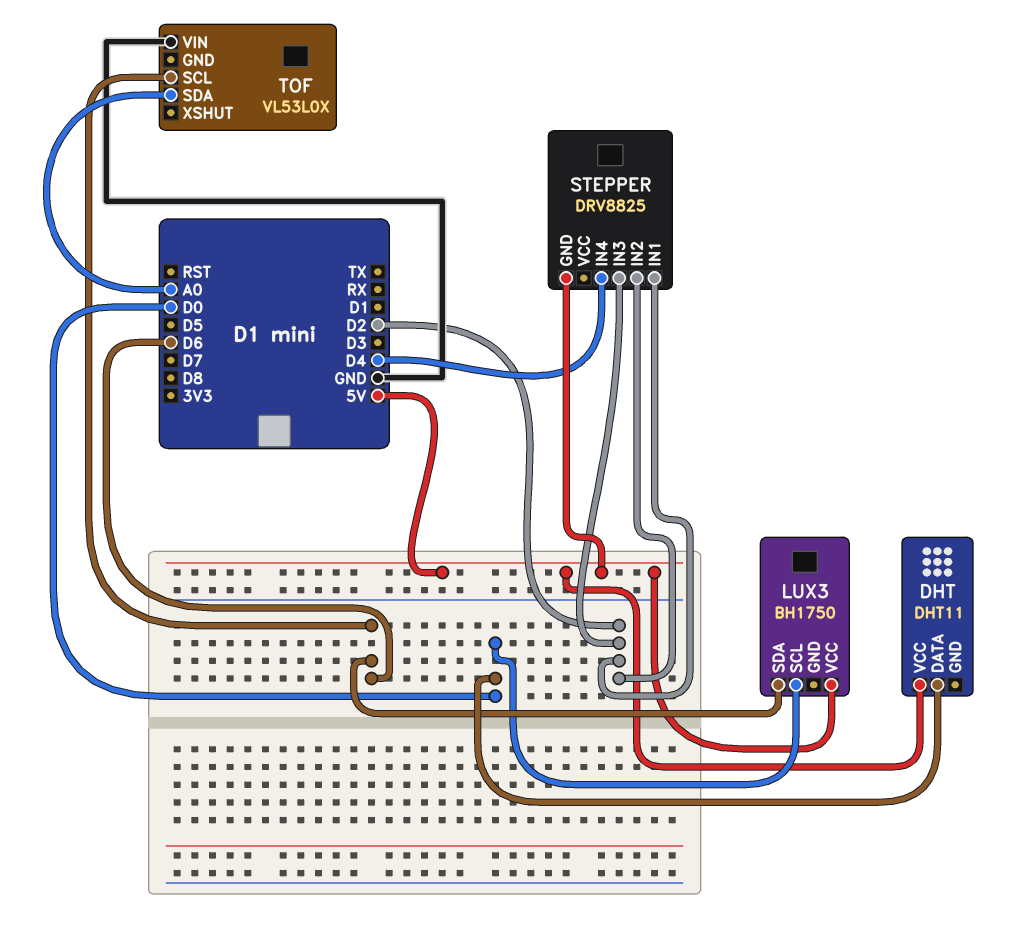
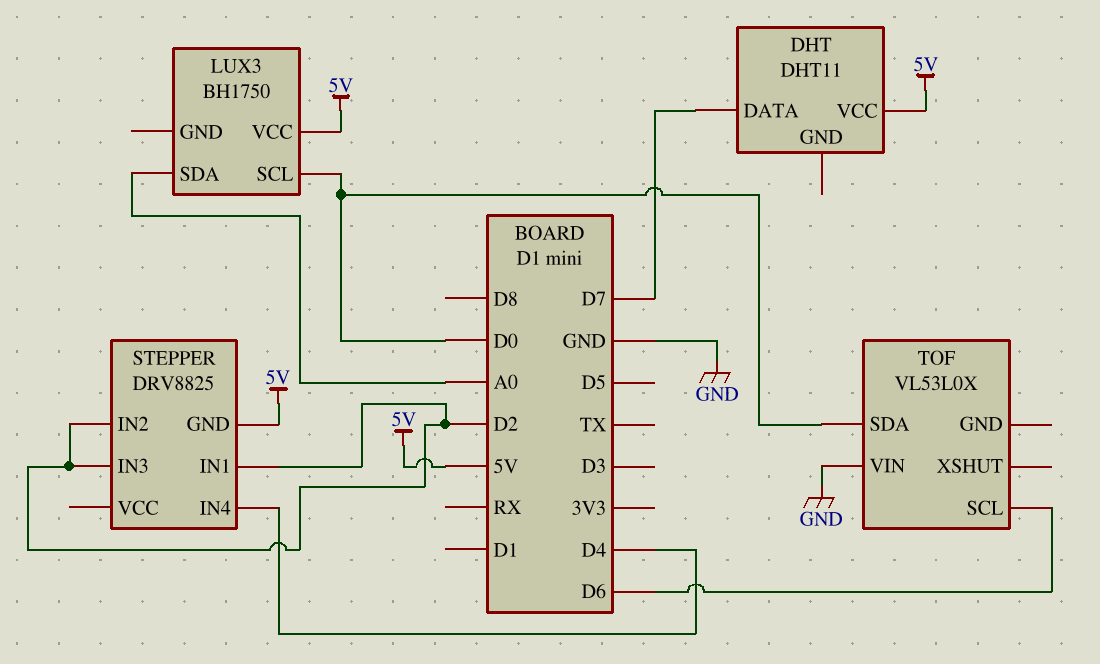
DHT pin DATA: D0 -> D7
LUX3 pin SDA: D6 -> A0
TOF pin SDA: A0 -> D0

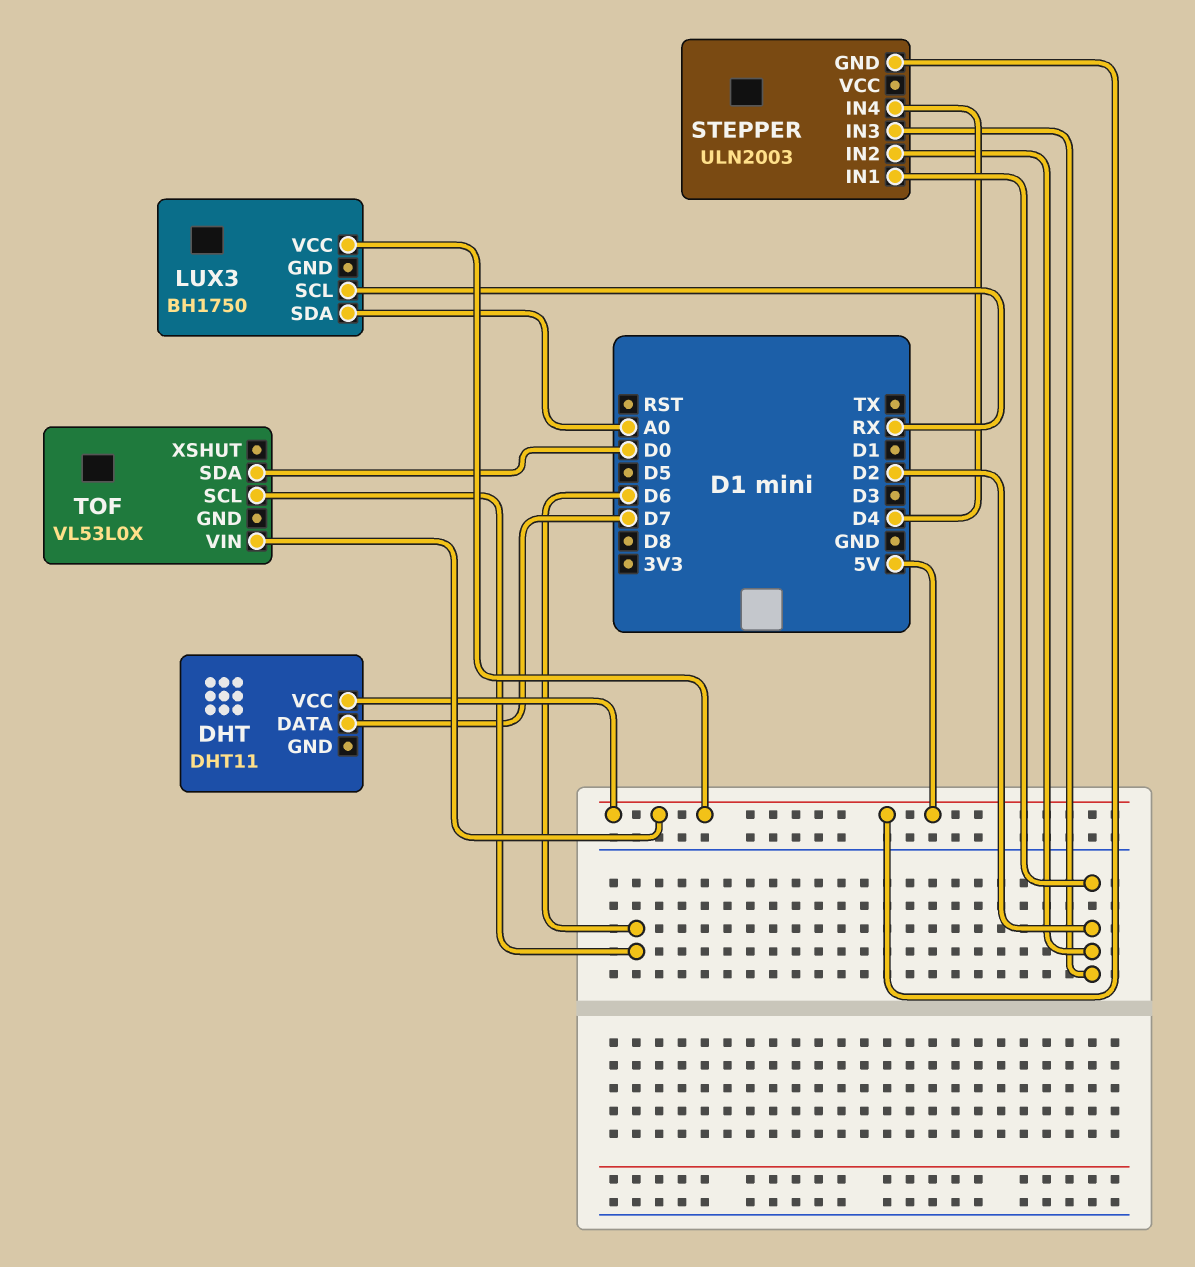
LUX3 pin SCL: D0 -> RX
STEPPER: DRV8825 -> ULN2003
TOF pin VIN: GND -> 5V

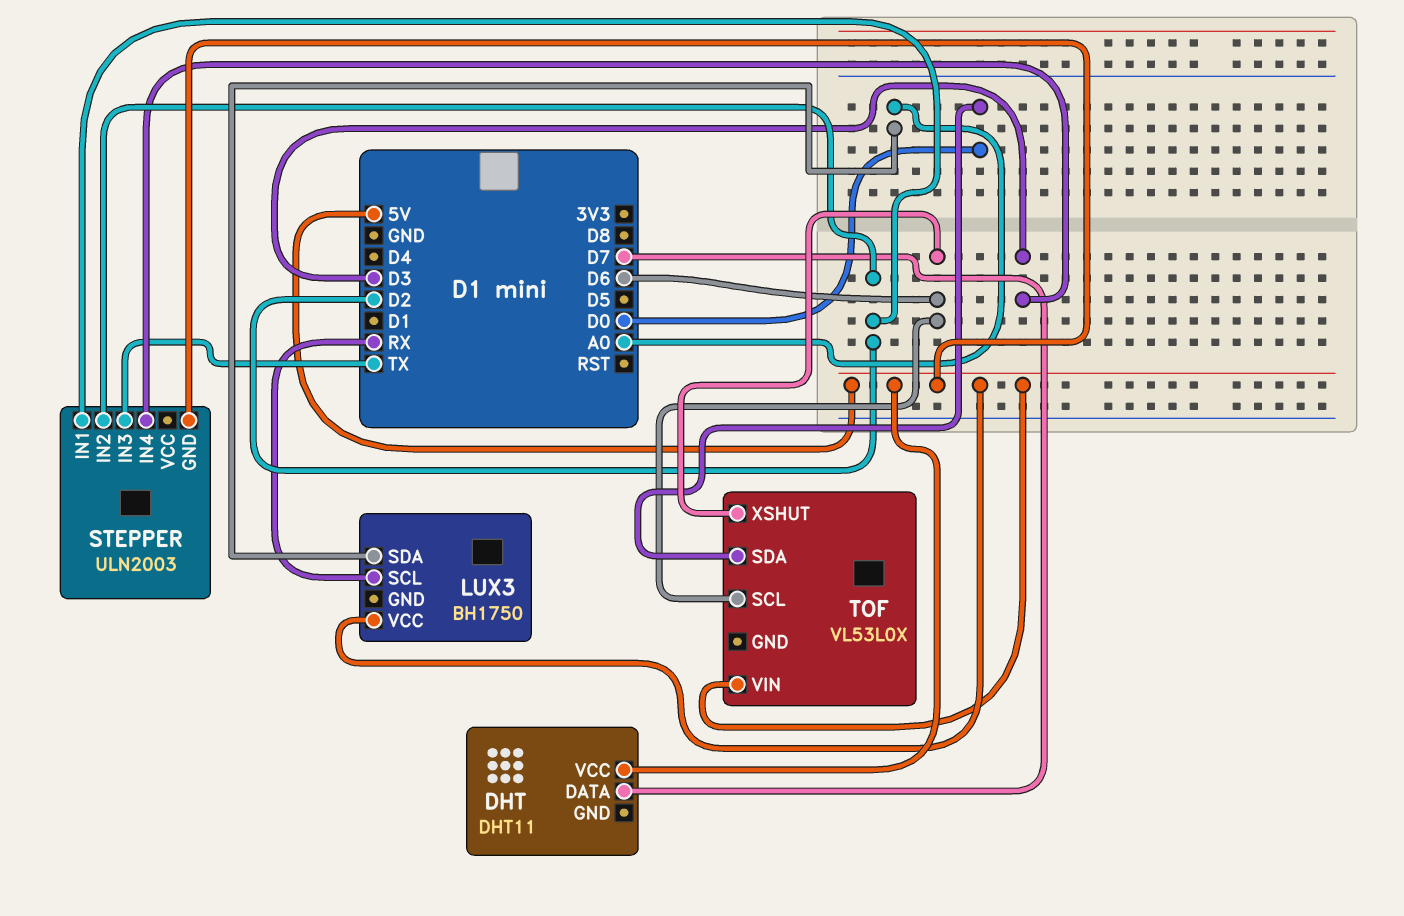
STEPPER pin IN3: D2 -> TX
STEPPER pin IN4: D4 -> D3
TOF pin XSHUT: none -> D6

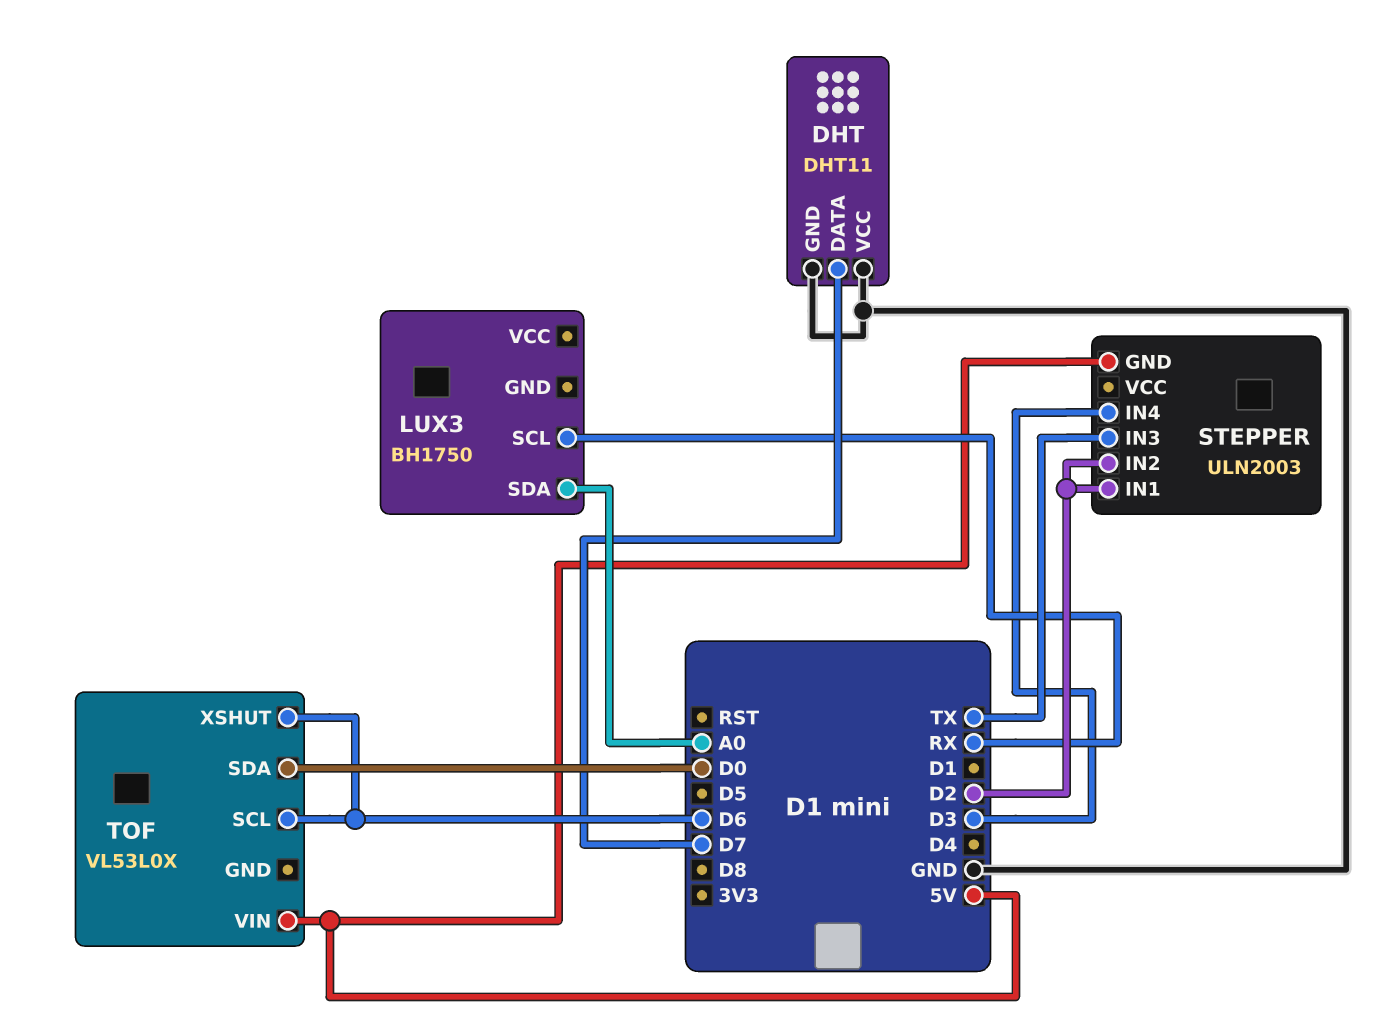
DHT pin GND: none -> GND
DHT pin VCC: 5V -> GND
LUX3 pin VCC: 5V -> none

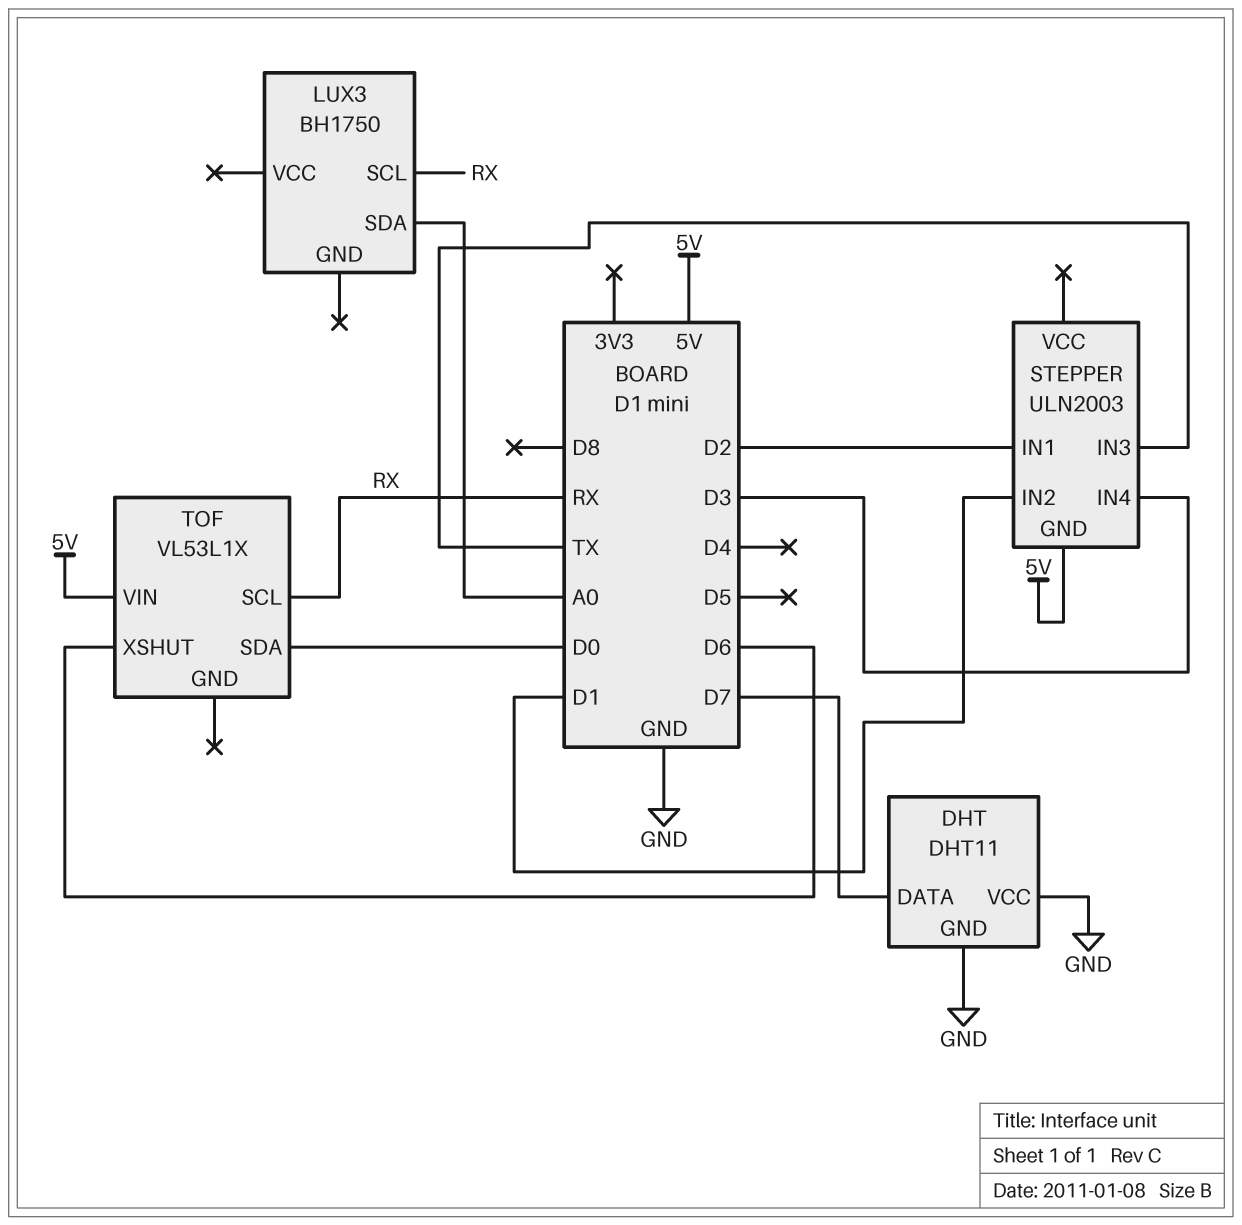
STEPPER pin IN2: D2 -> D1
TOF: VL53L0X -> VL53L1X
TOF pin SCL: D6 -> RX

